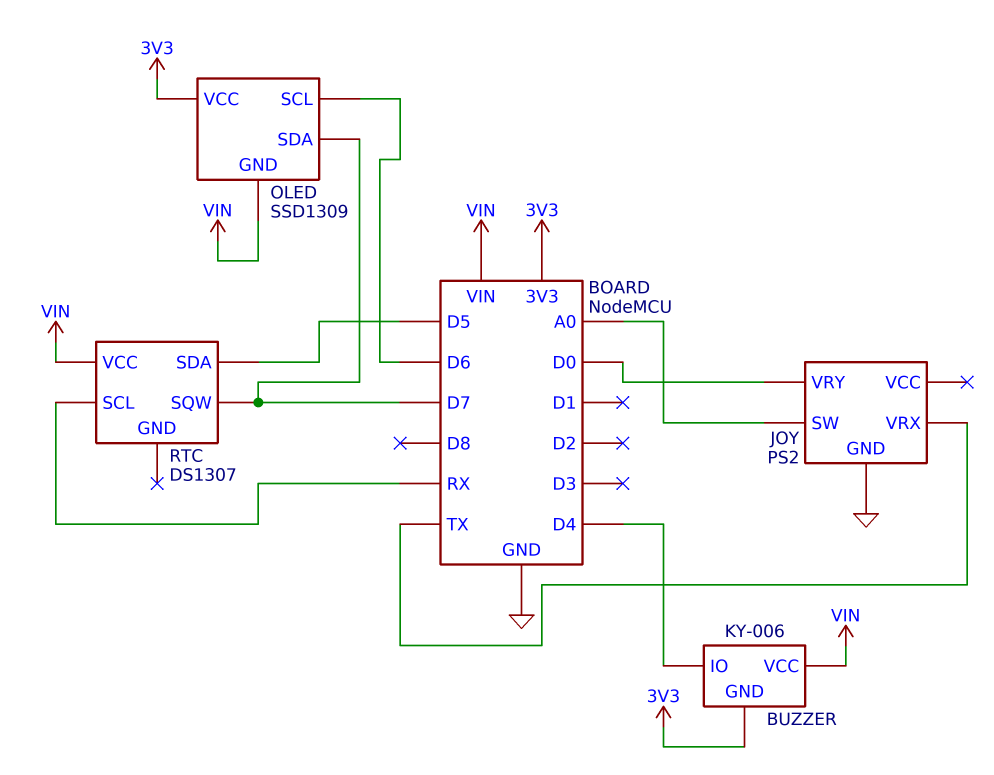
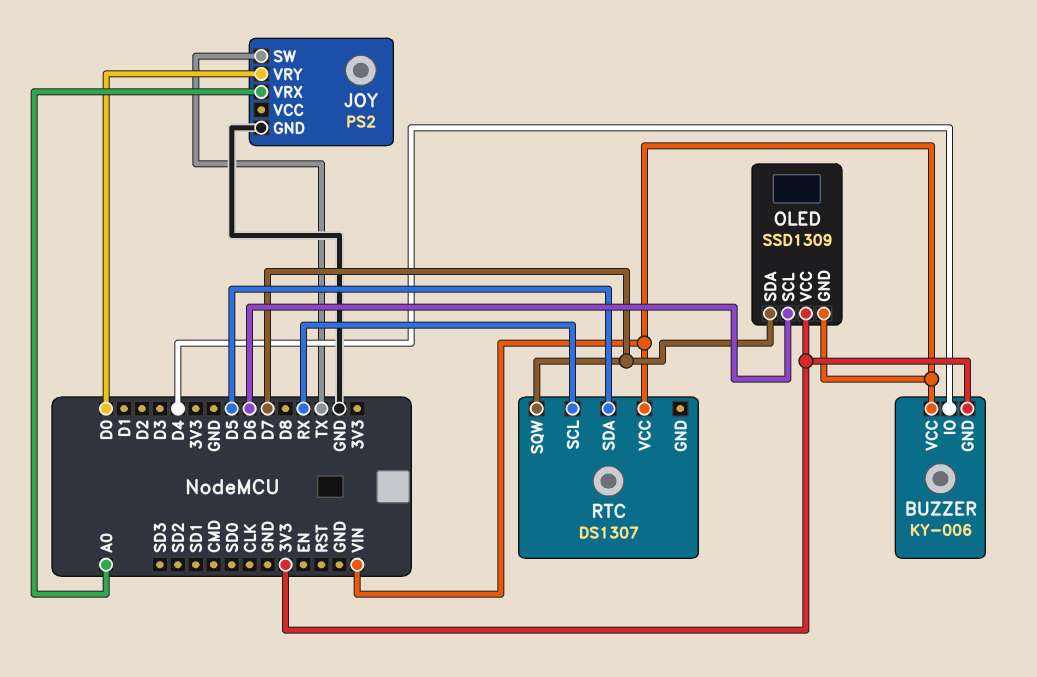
JOY pin SW: A0 -> TX
JOY pin VRX: TX -> A0

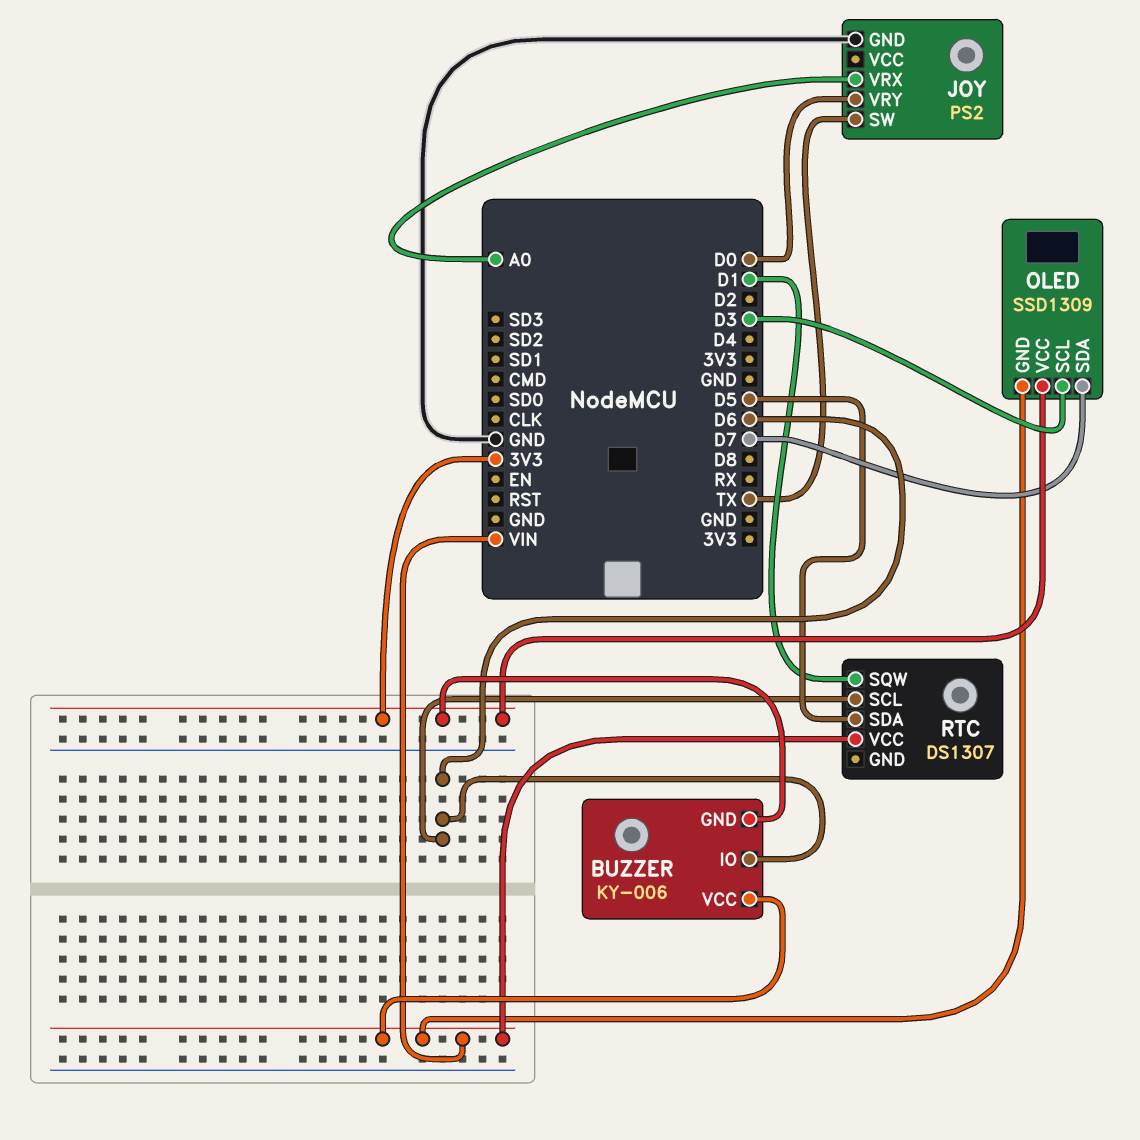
BUZZER pin IO: D4 -> D6
OLED pin SCL: D6 -> D3
RTC pin SCL: RX -> D6
RTC pin SQW: D7 -> D1

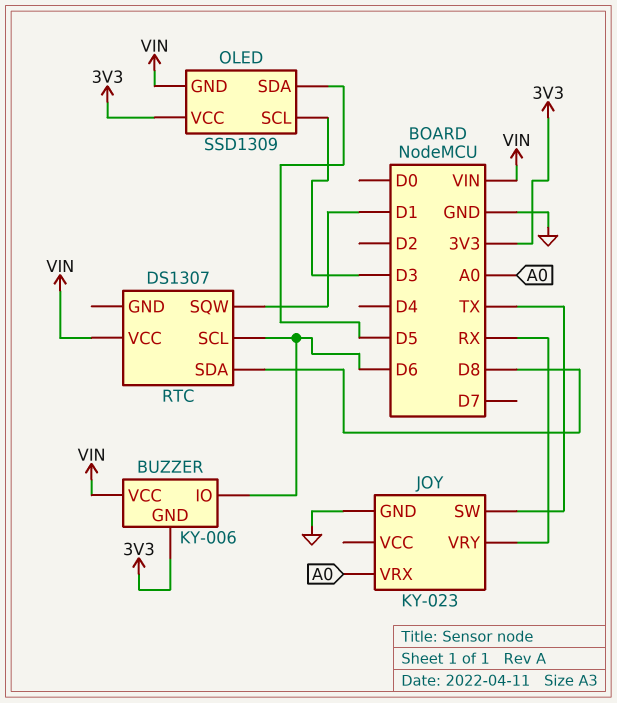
JOY: PS2 -> KY-023
JOY pin VRY: D0 -> RX
OLED pin SDA: D7 -> D5
RTC pin SDA: D5 -> D8

